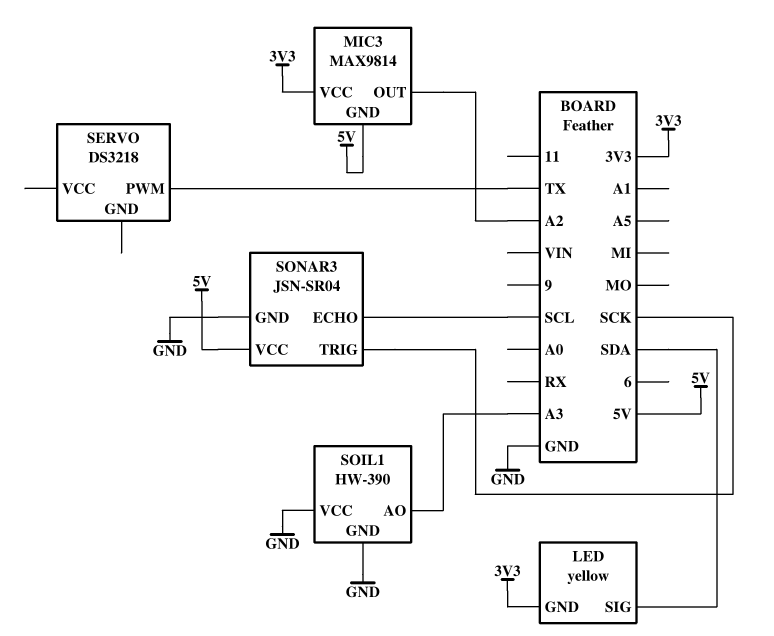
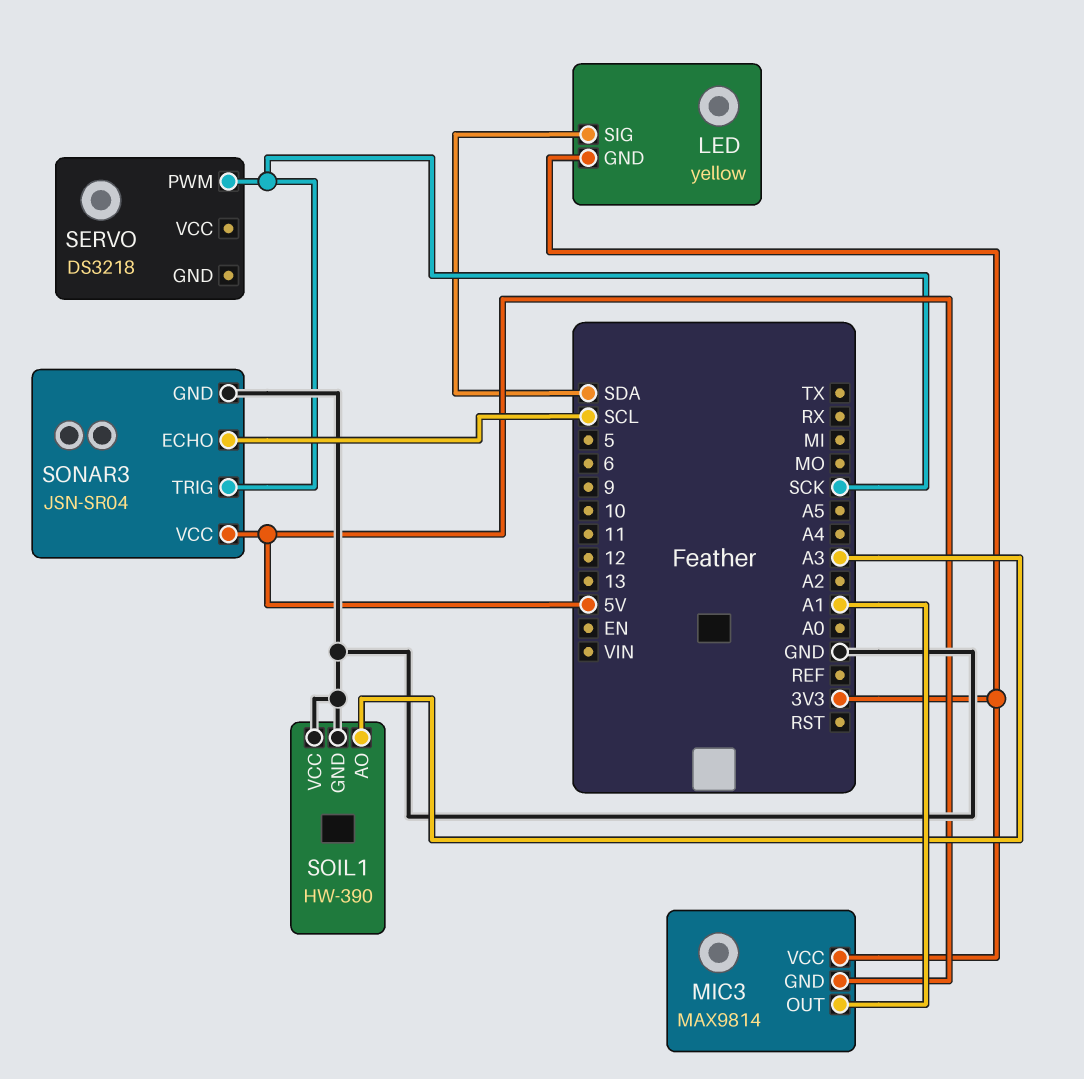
MIC3 pin OUT: A2 -> A1
SERVO pin PWM: TX -> SCK

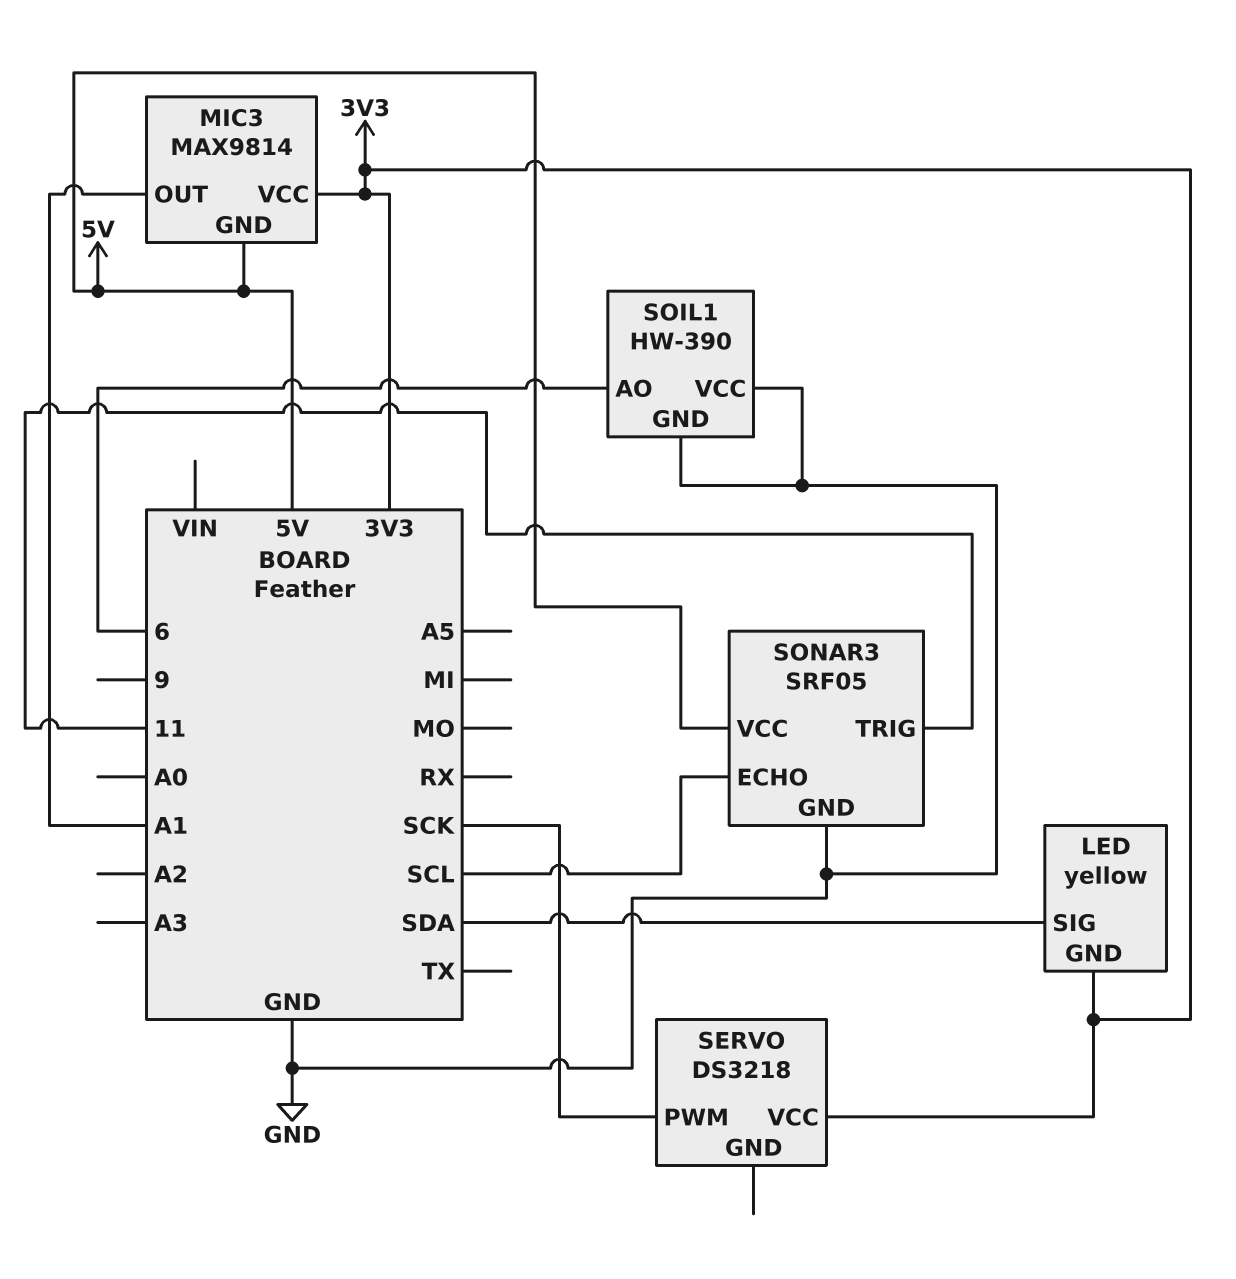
SERVO pin VCC: none -> 3V3
SOIL1 pin AO: A3 -> 6
SONAR3: JSN-SR04 -> SRF05
SONAR3 pin TRIG: SCK -> 11

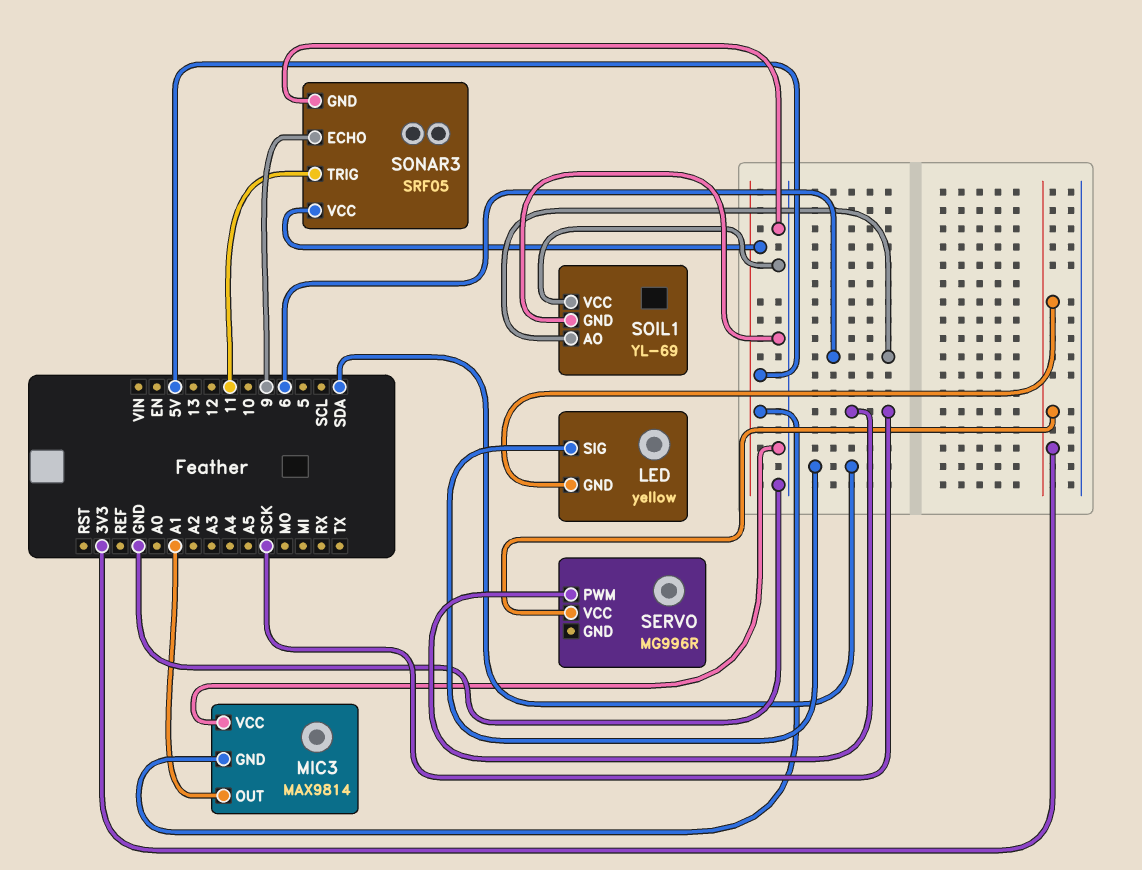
MIC3 pin VCC: 3V3 -> GND
SERVO: DS3218 -> MG996R
SOIL1: HW-390 -> YL-69
SONAR3 pin ECHO: SCL -> 9

